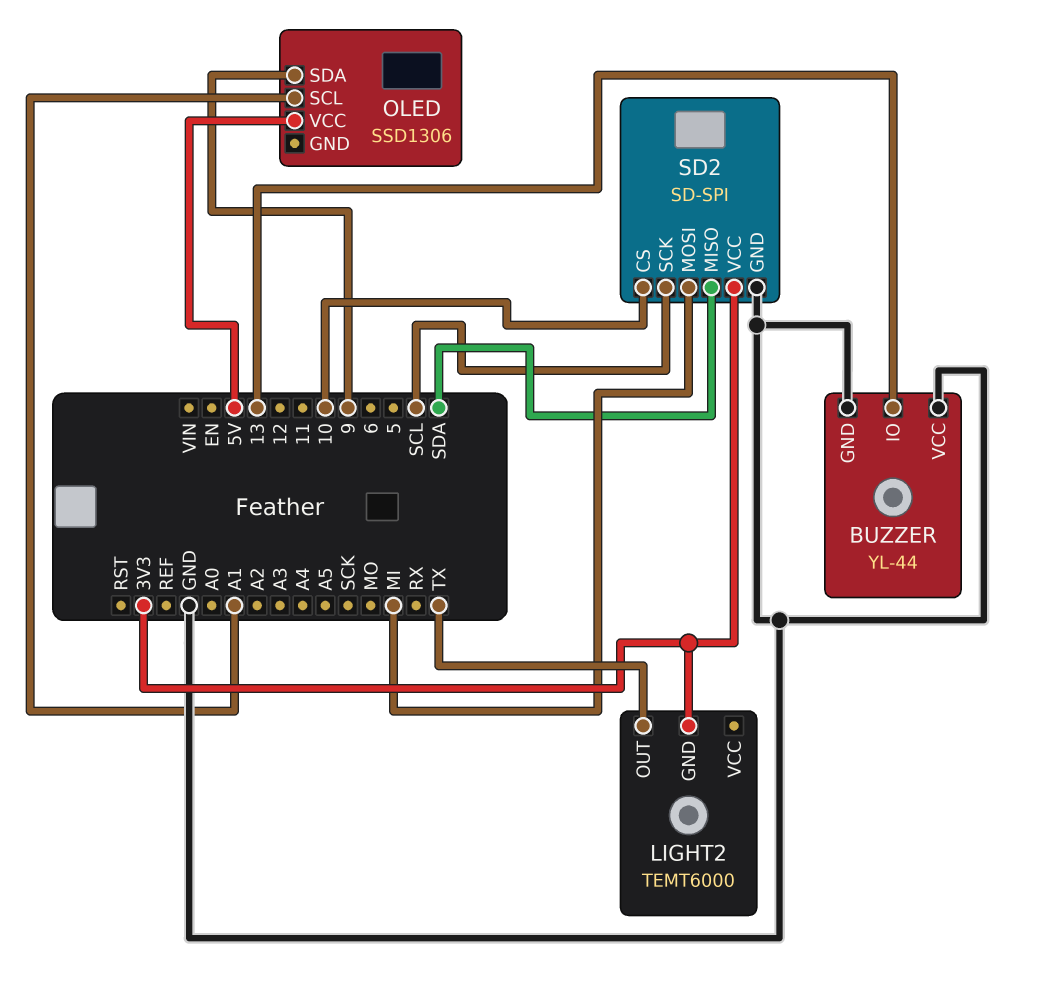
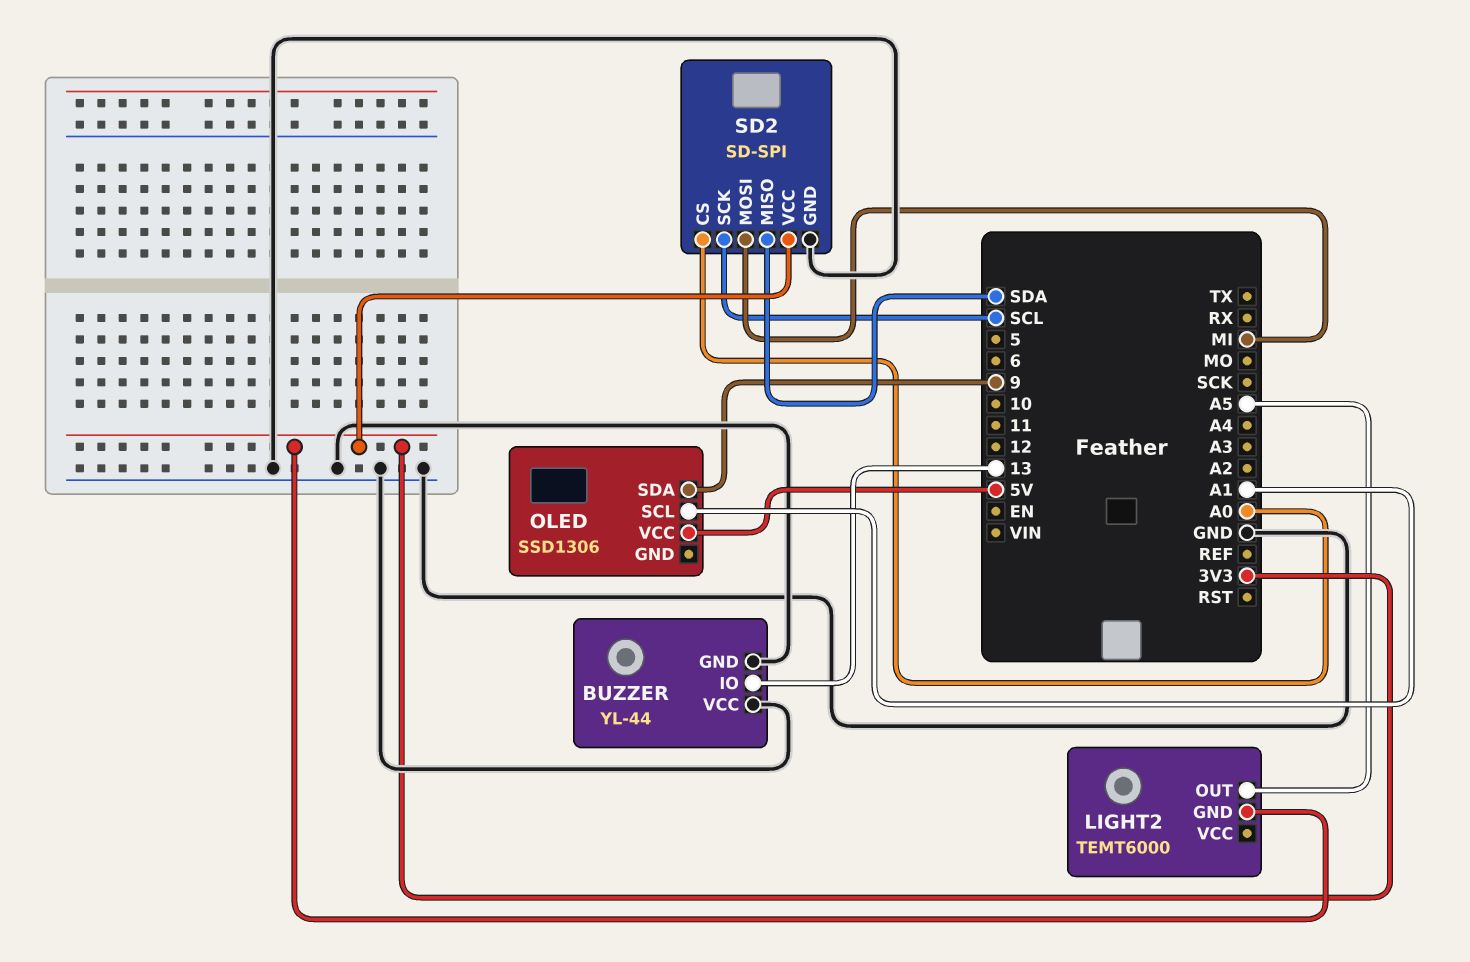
LIGHT2 pin OUT: TX -> A5
SD2 pin CS: 10 -> A0

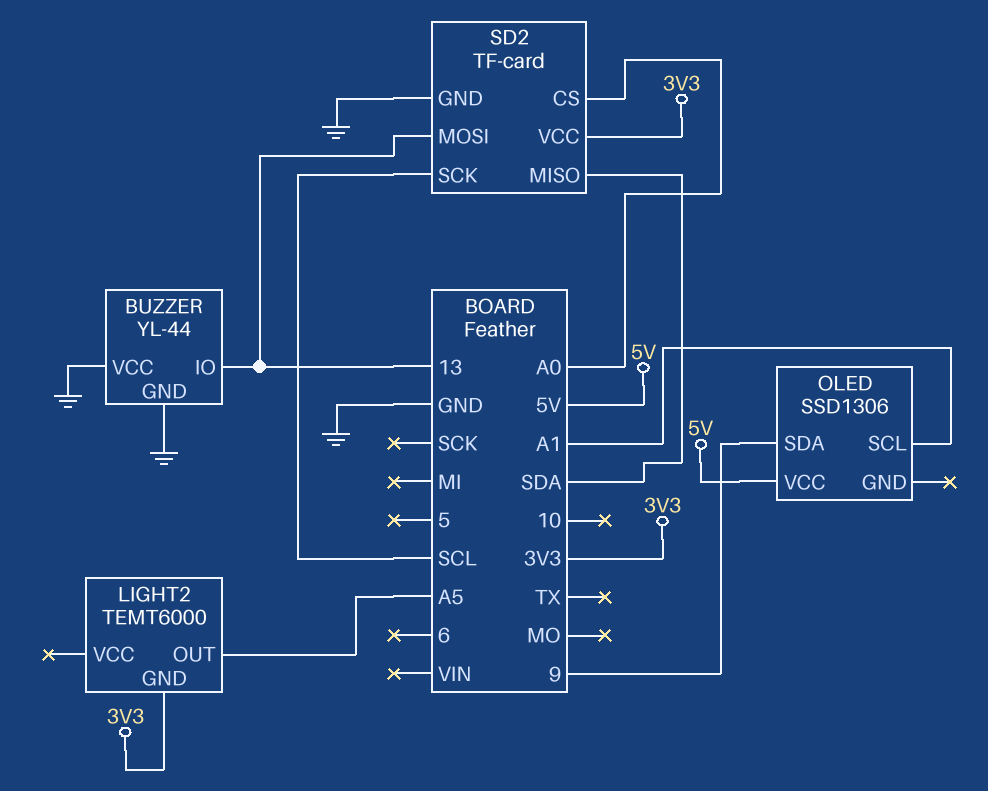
SD2: SD-SPI -> TF-card
SD2 pin MOSI: MI -> 13

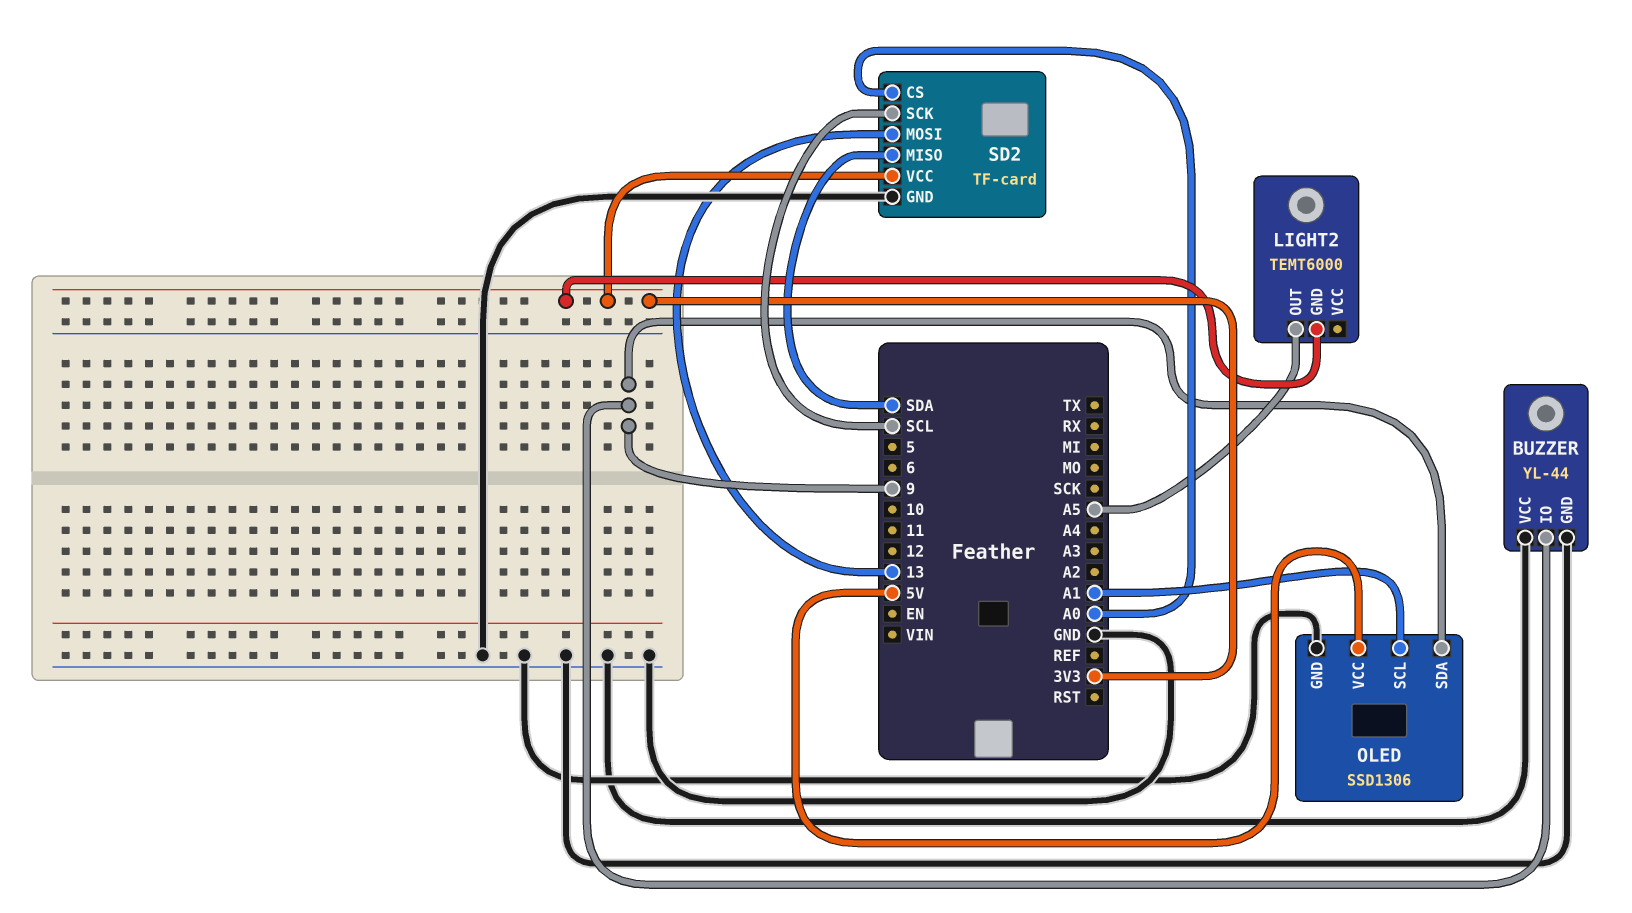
BUZZER pin IO: 13 -> 9
OLED pin GND: none -> GND

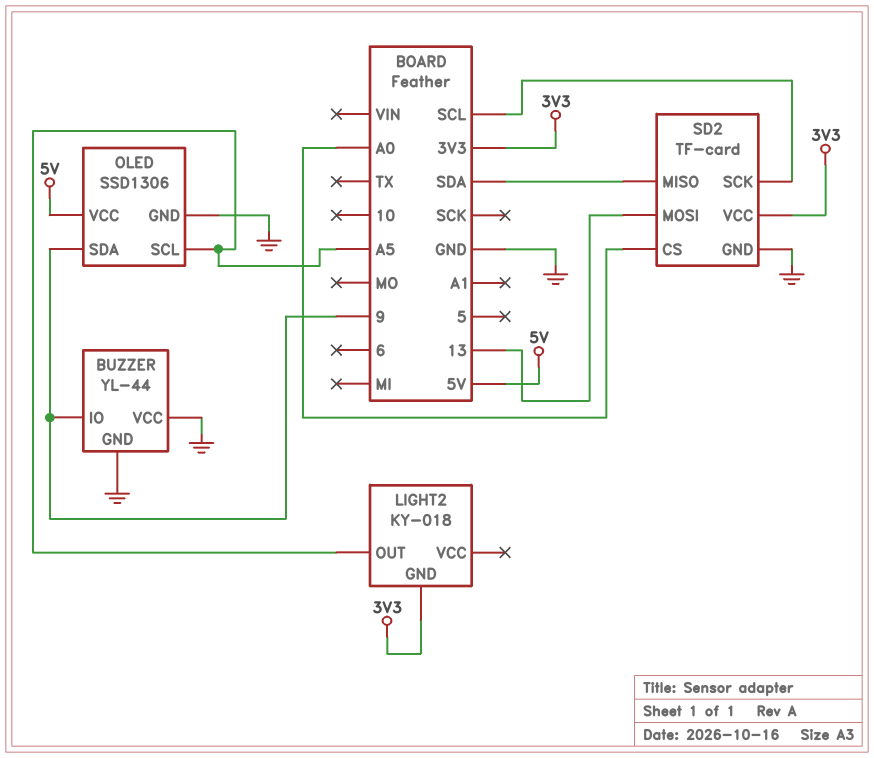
LIGHT2: TEMT6000 -> KY-018
OLED pin SCL: A1 -> A5

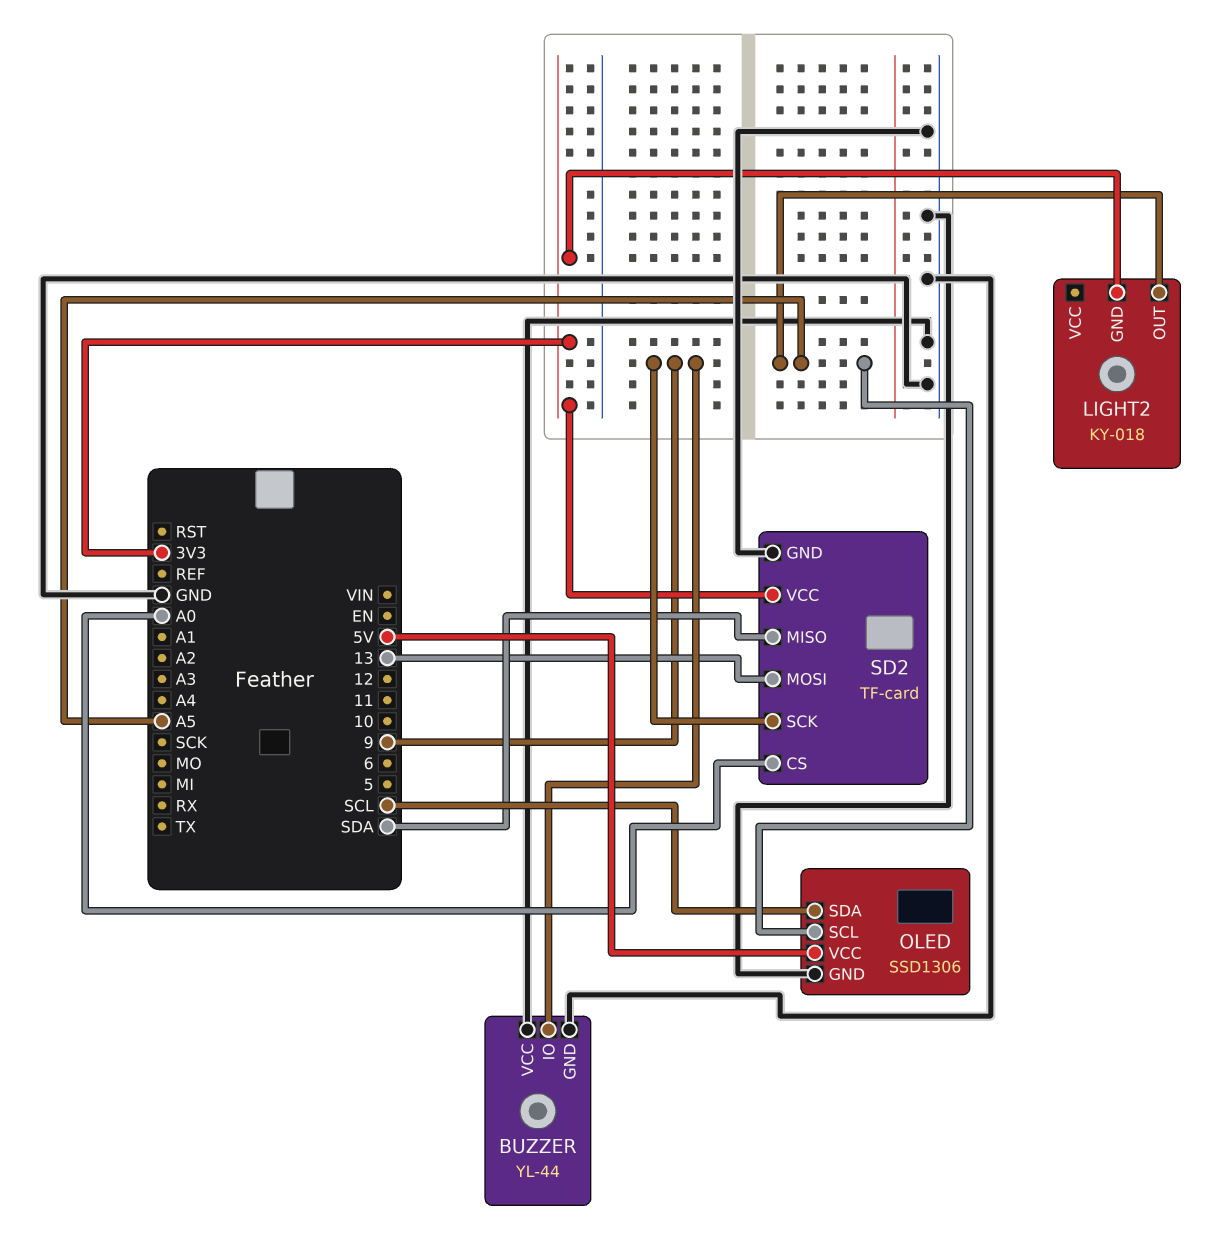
OLED pin SDA: 9 -> SCL
SD2 pin SCK: SCL -> 9

